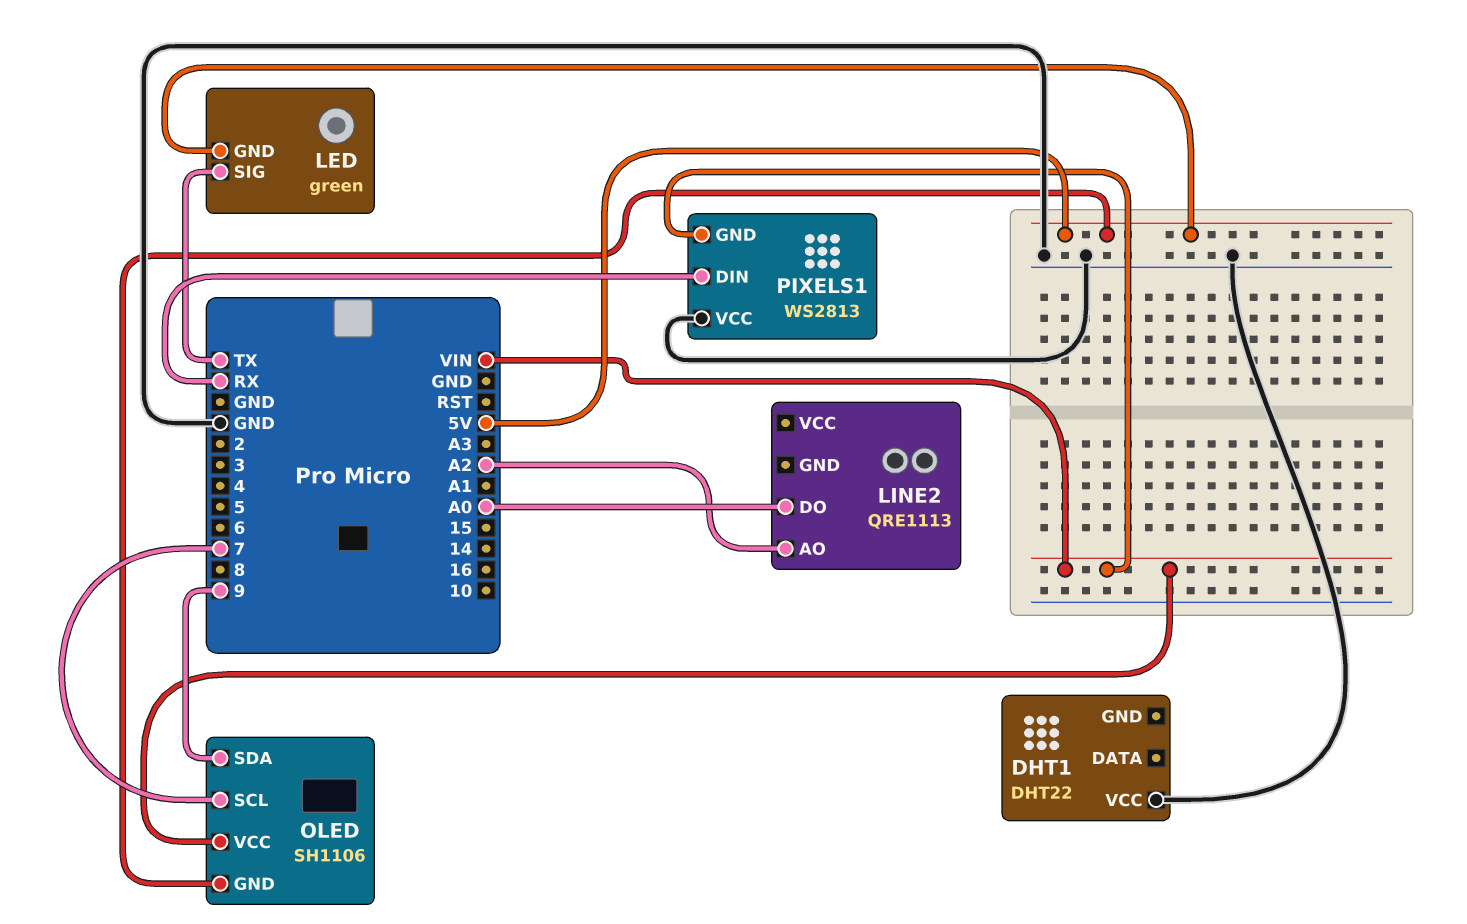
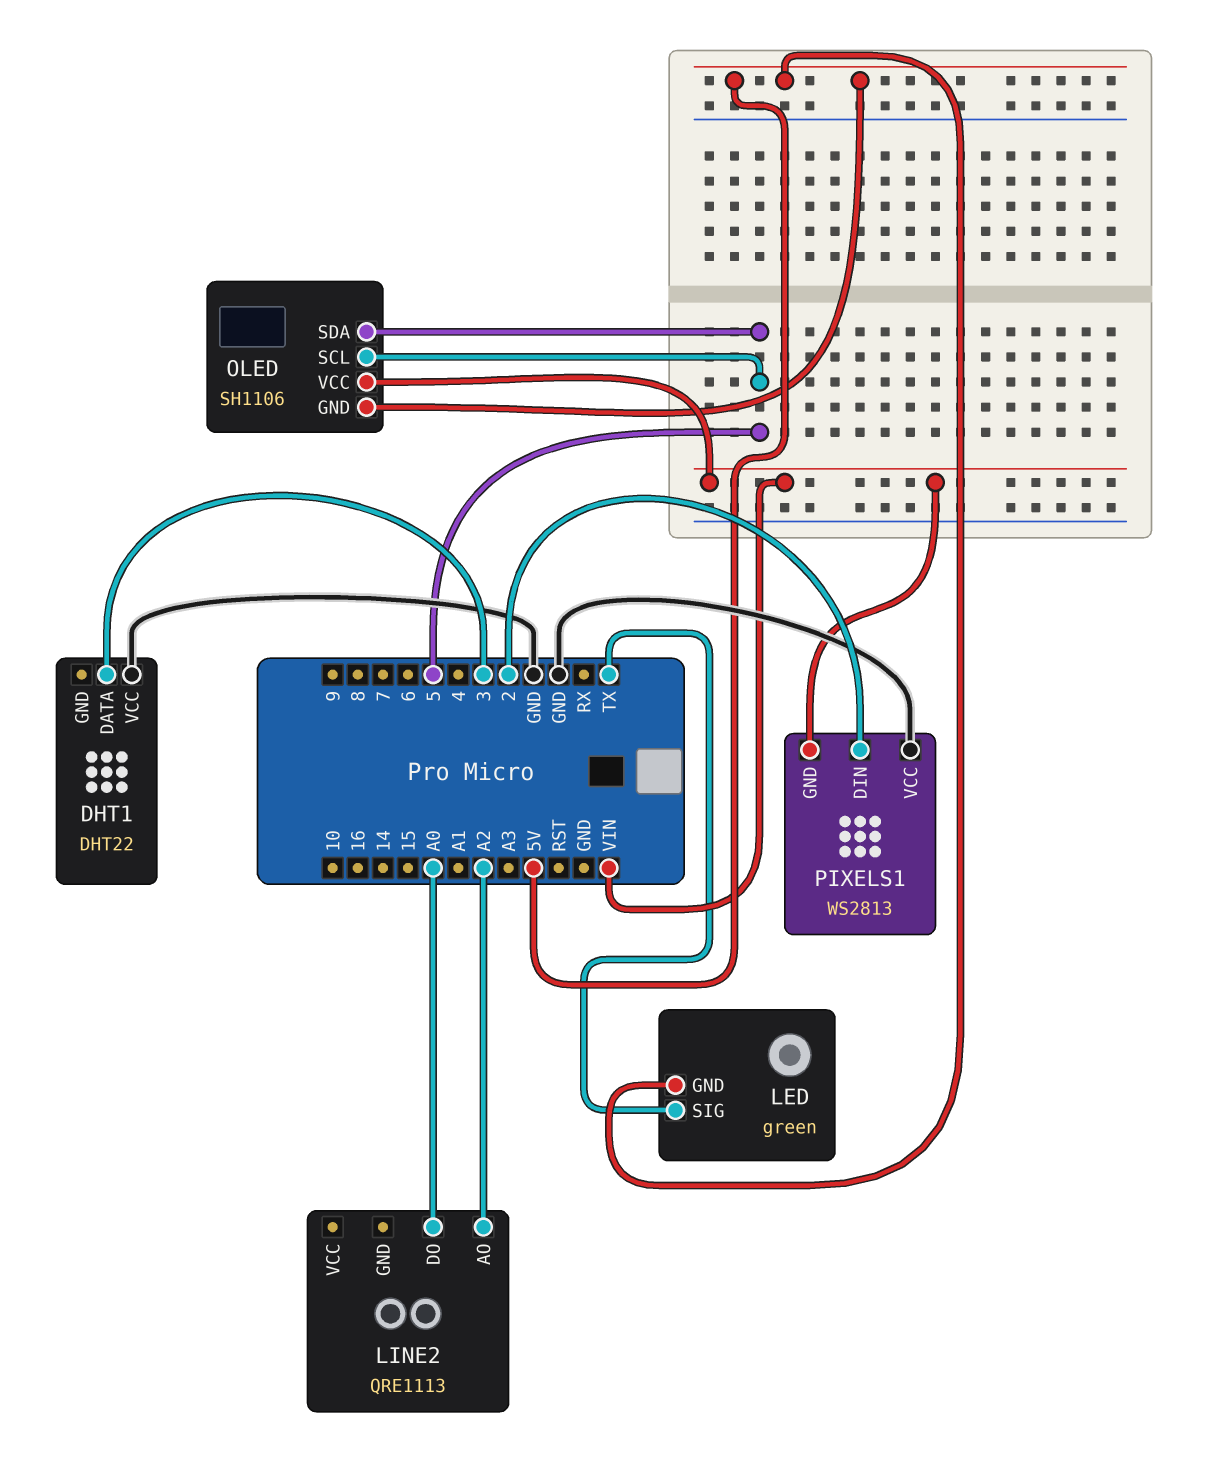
DHT1 pin DATA: none -> 3
OLED pin SCL: 7 -> 5
OLED pin SDA: 9 -> 5
PIXELS1 pin DIN: RX -> 2

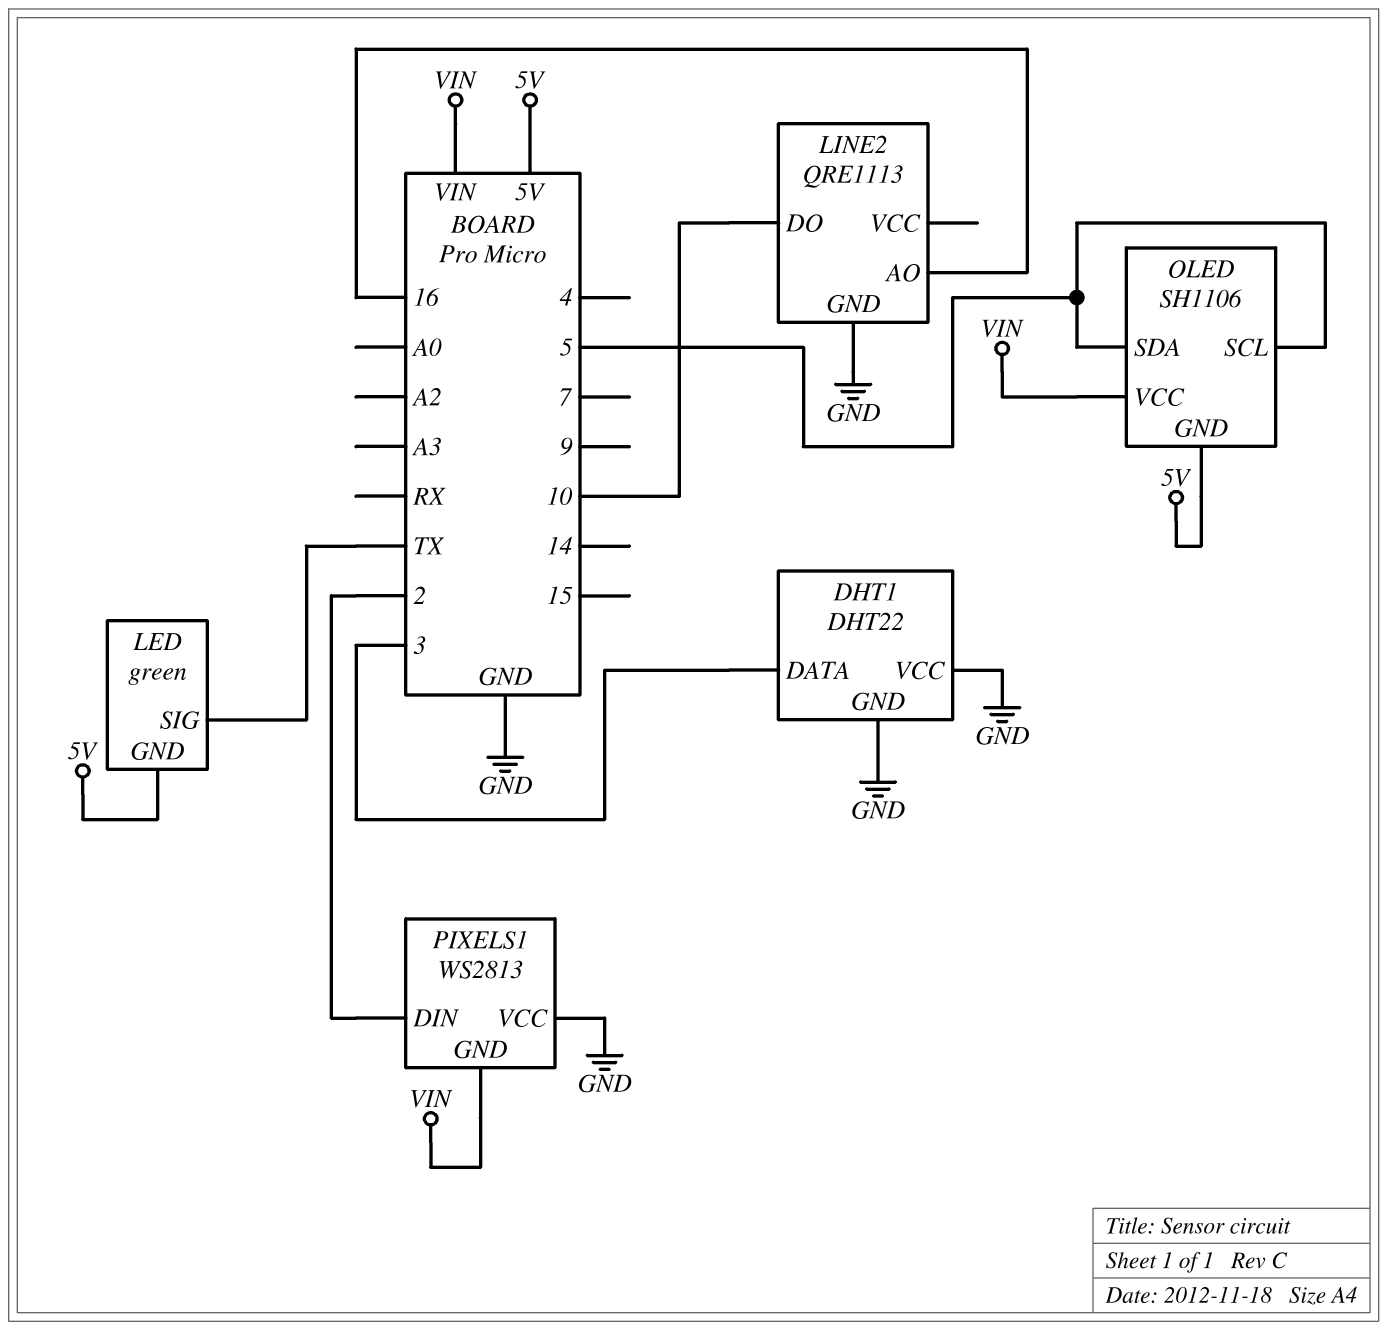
DHT1 pin GND: none -> GND
LINE2 pin AO: A2 -> 16
LINE2 pin DO: A0 -> 10
LINE2 pin GND: none -> GND

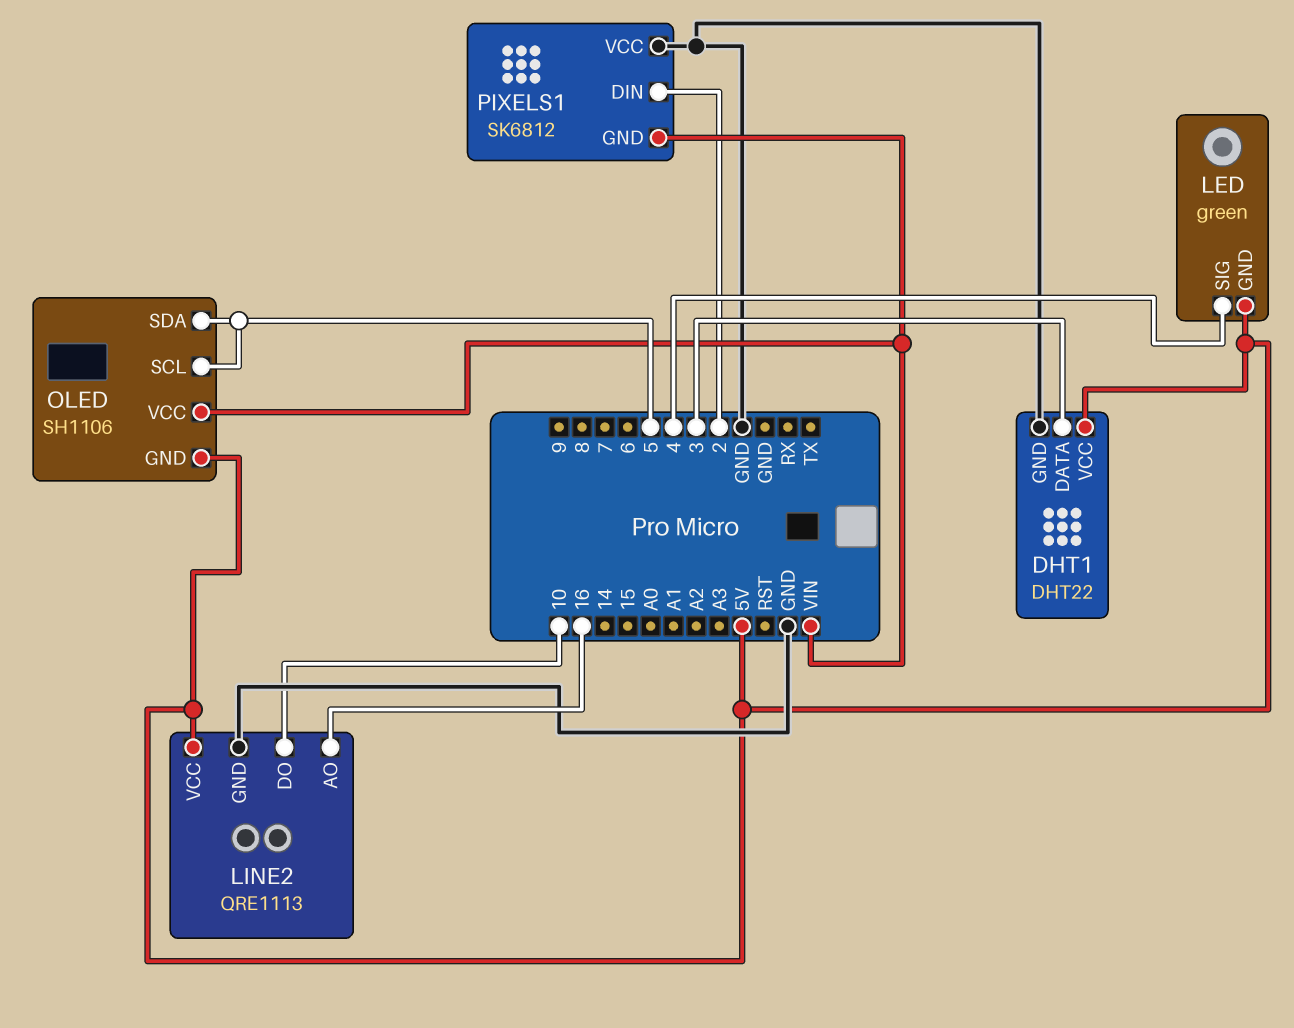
DHT1 pin VCC: GND -> 5V
LED pin SIG: TX -> 4
LINE2 pin VCC: none -> 5V
PIXELS1: WS2813 -> SK6812

